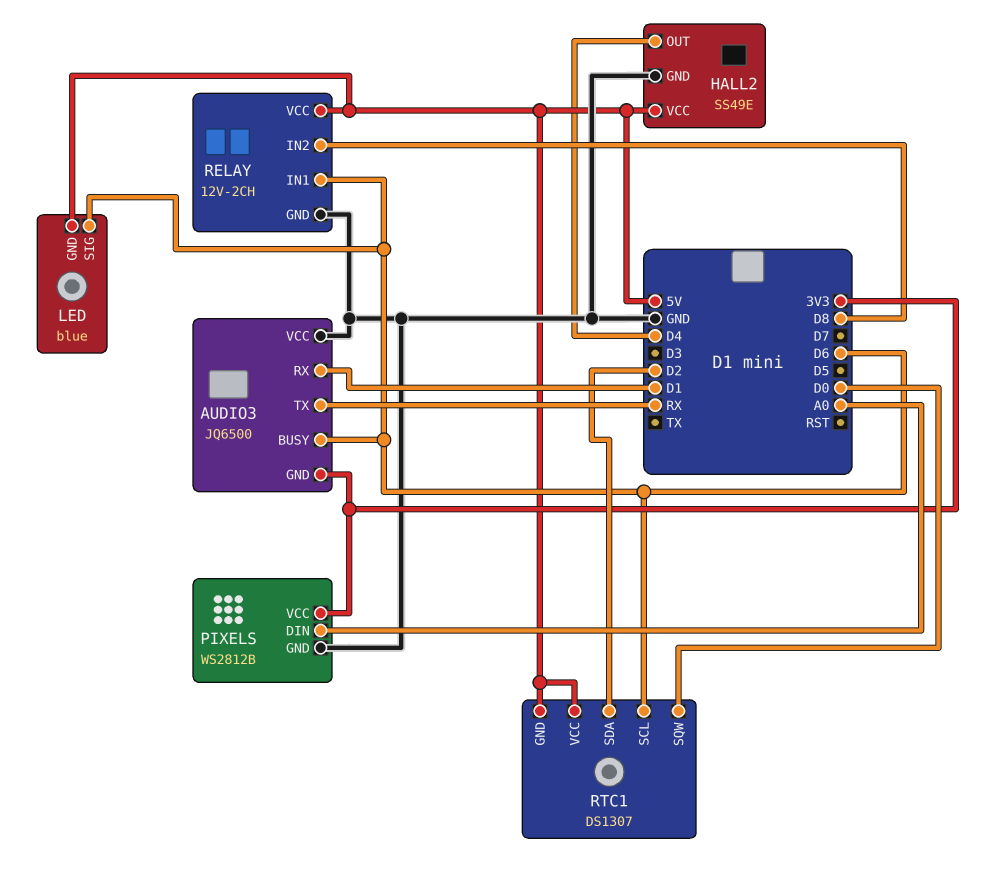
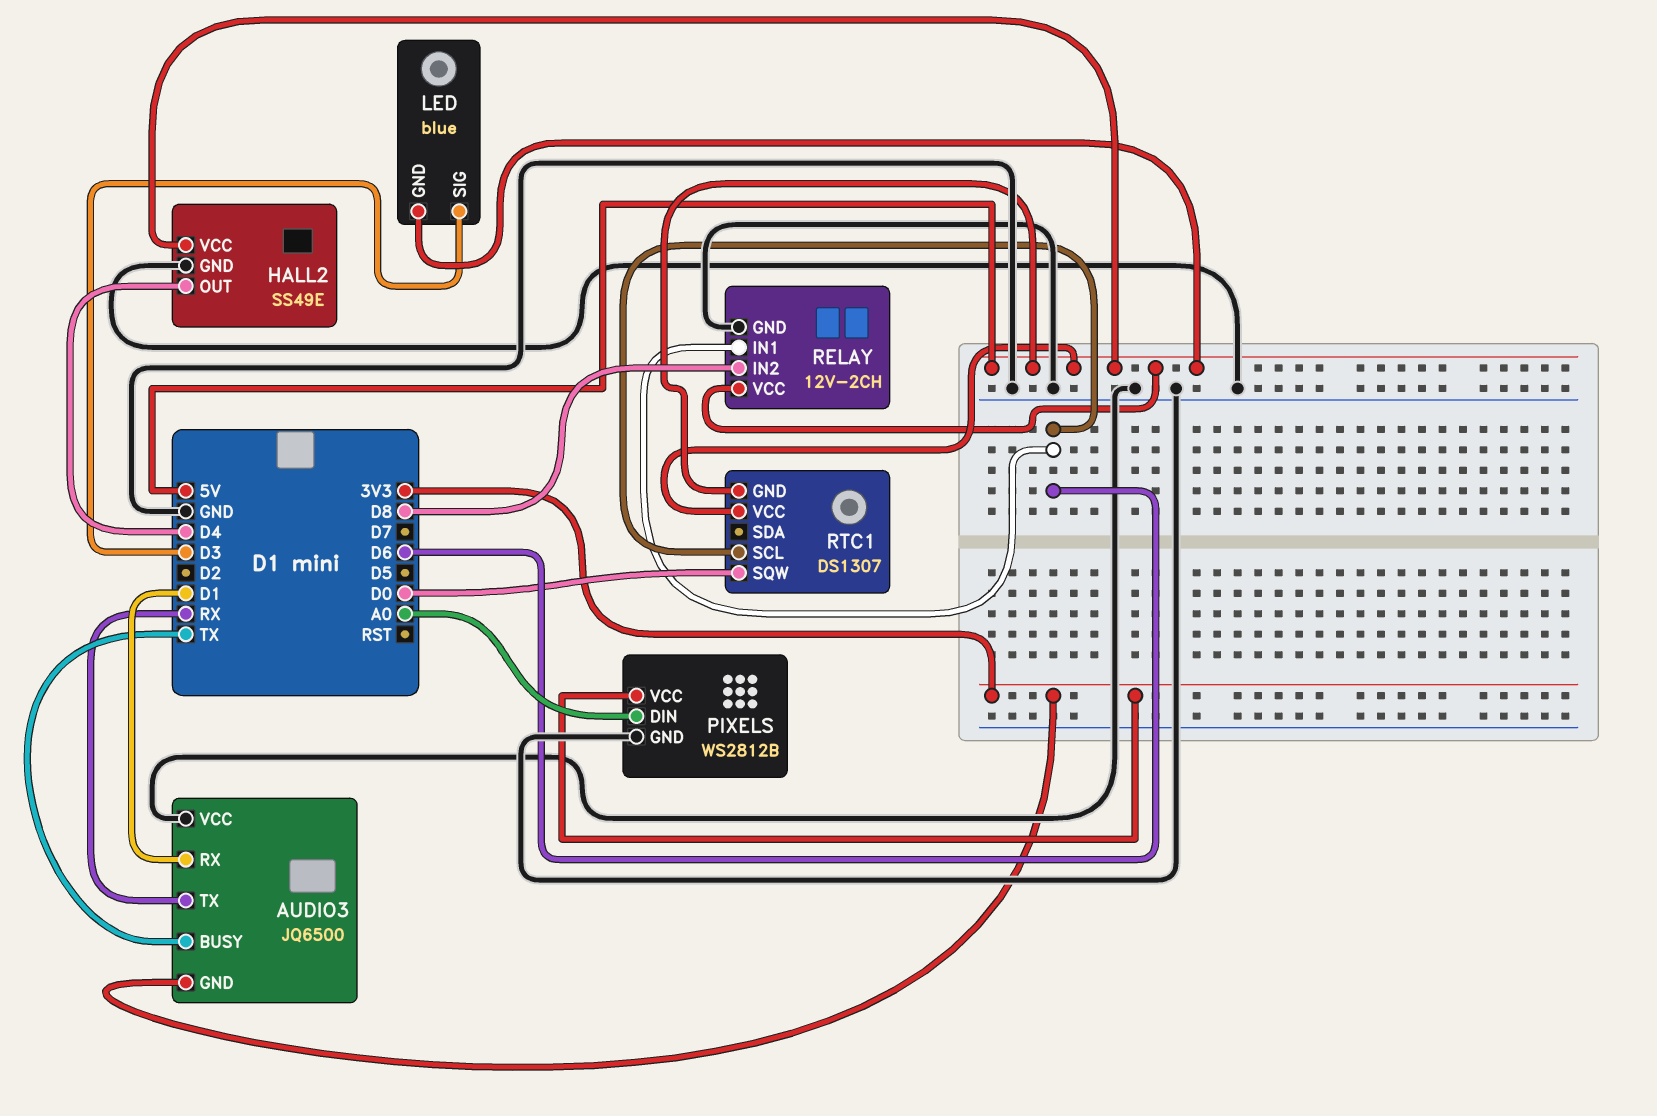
AUDIO3 pin BUSY: D6 -> TX
LED pin SIG: D6 -> D3
RTC1 pin SDA: D2 -> none

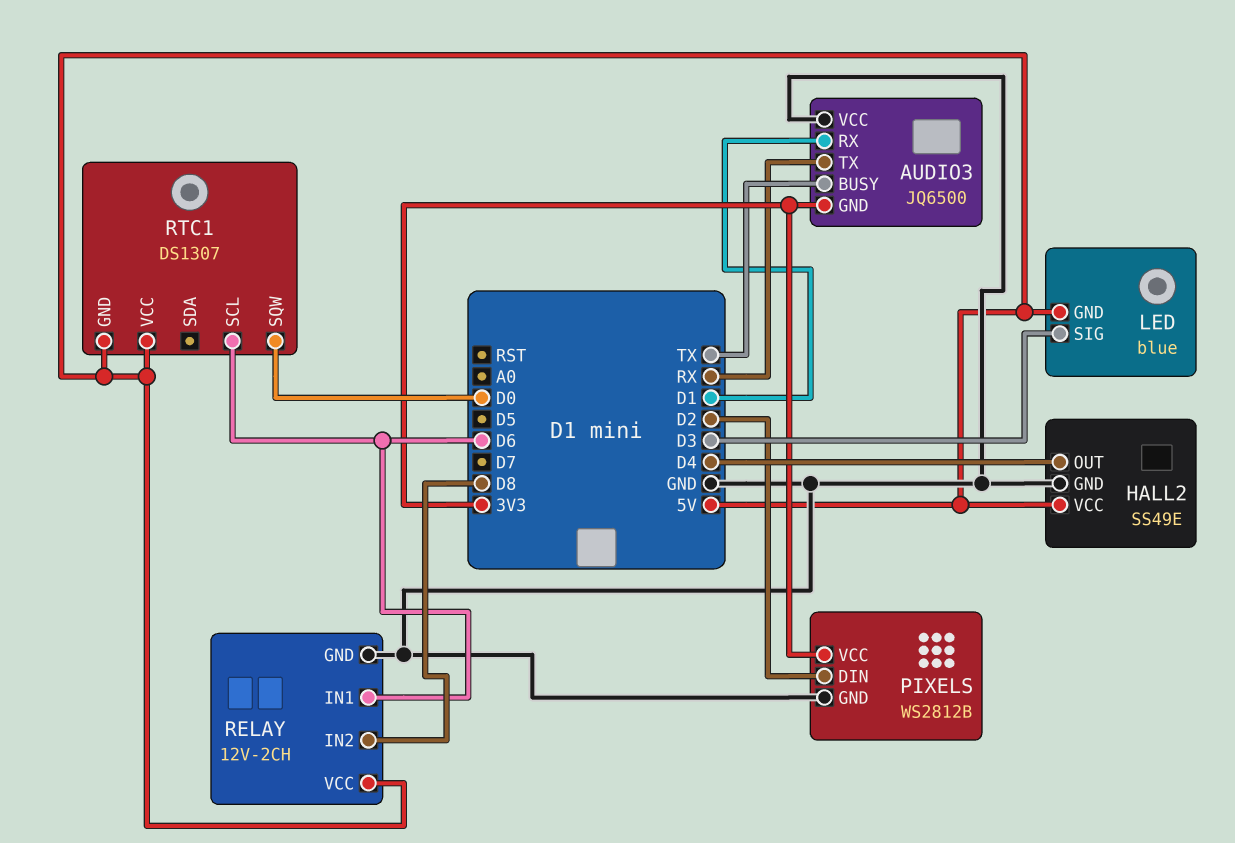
PIXELS pin DIN: A0 -> D2

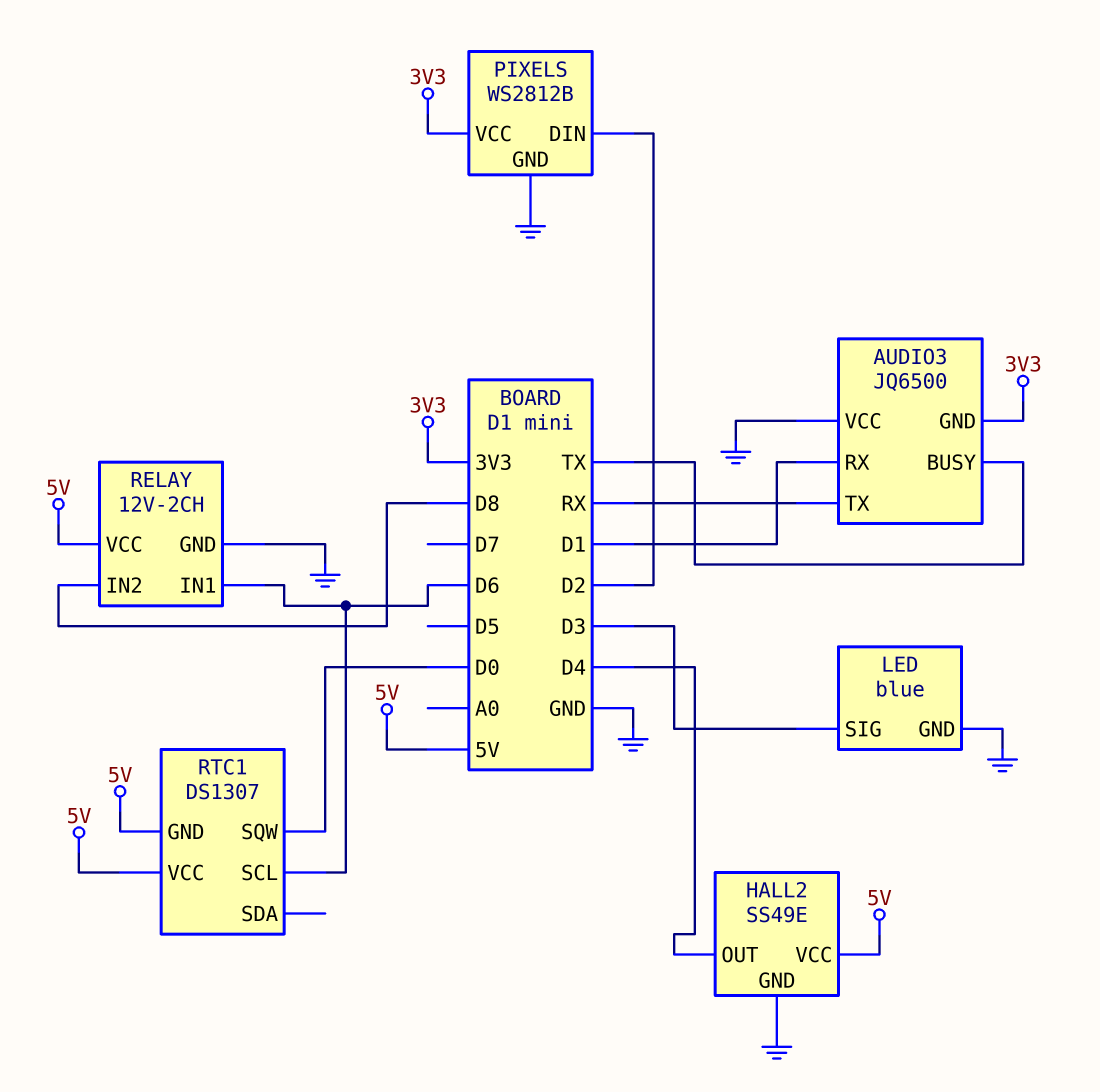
LED pin GND: 5V -> GND

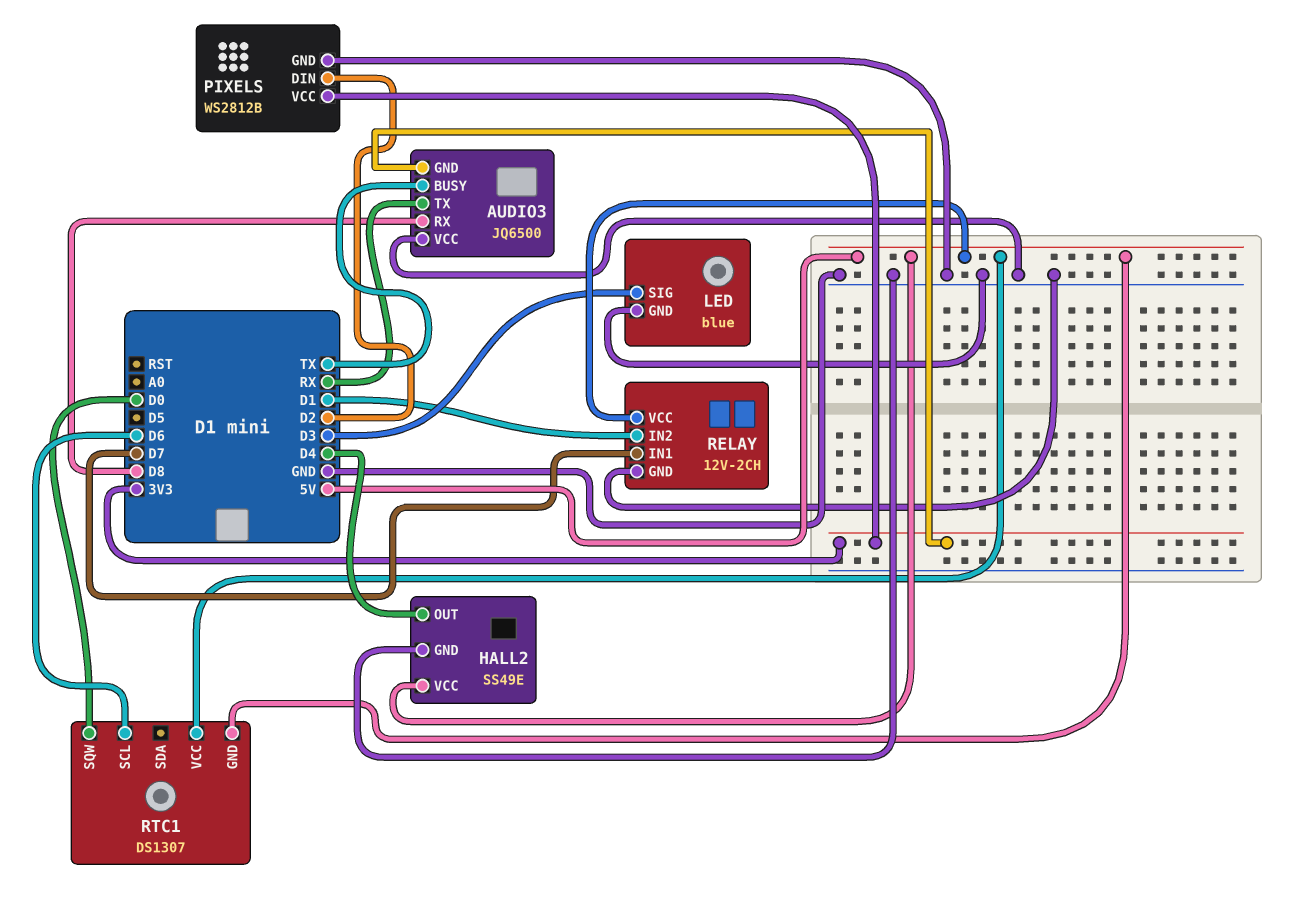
AUDIO3 pin RX: D1 -> D8
RELAY pin IN1: D6 -> D7
RELAY pin IN2: D8 -> D1

